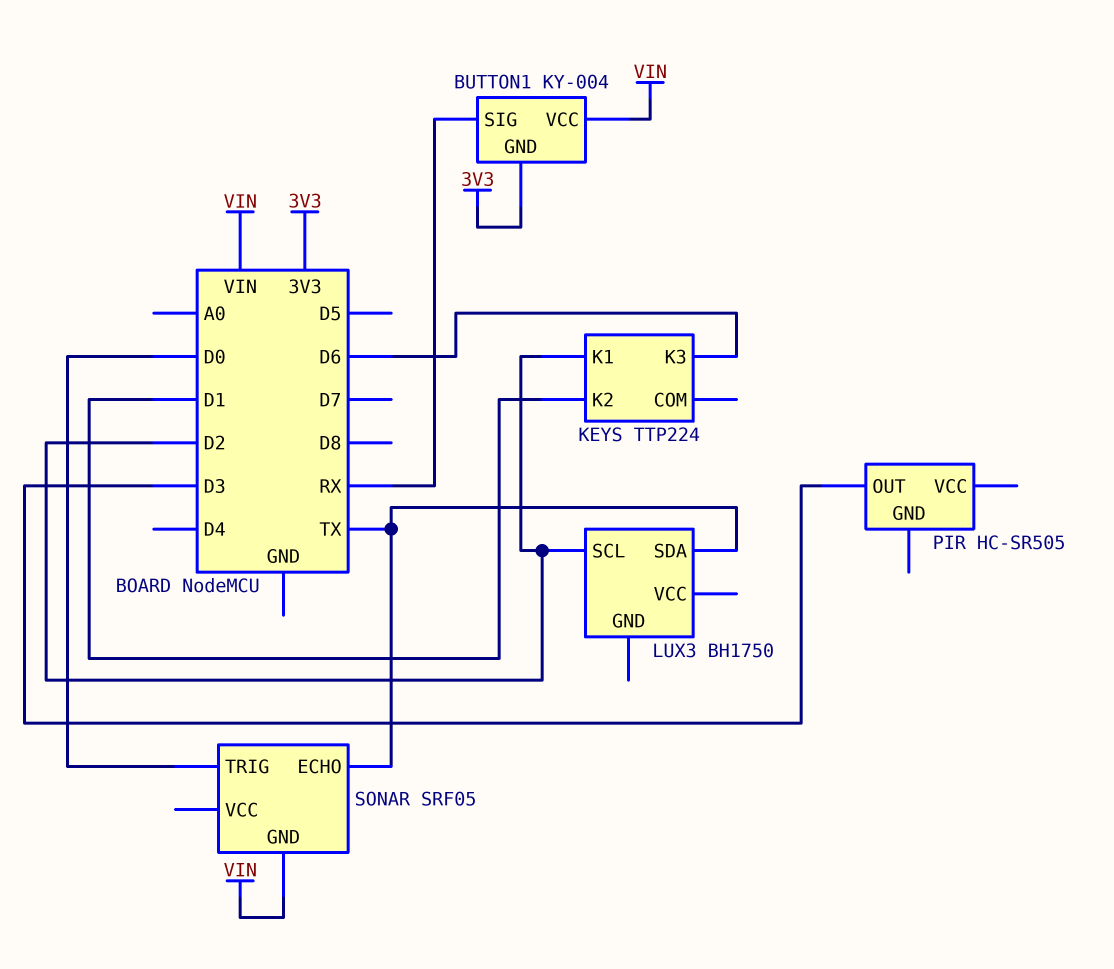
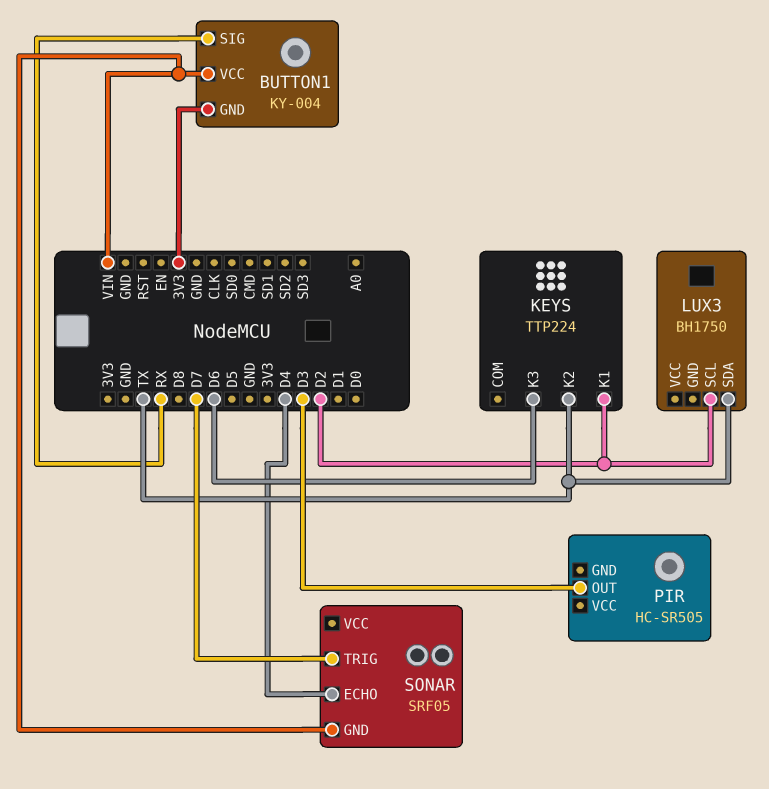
KEYS pin K2: D1 -> TX
SONAR pin ECHO: TX -> D4
SONAR pin TRIG: D0 -> D7

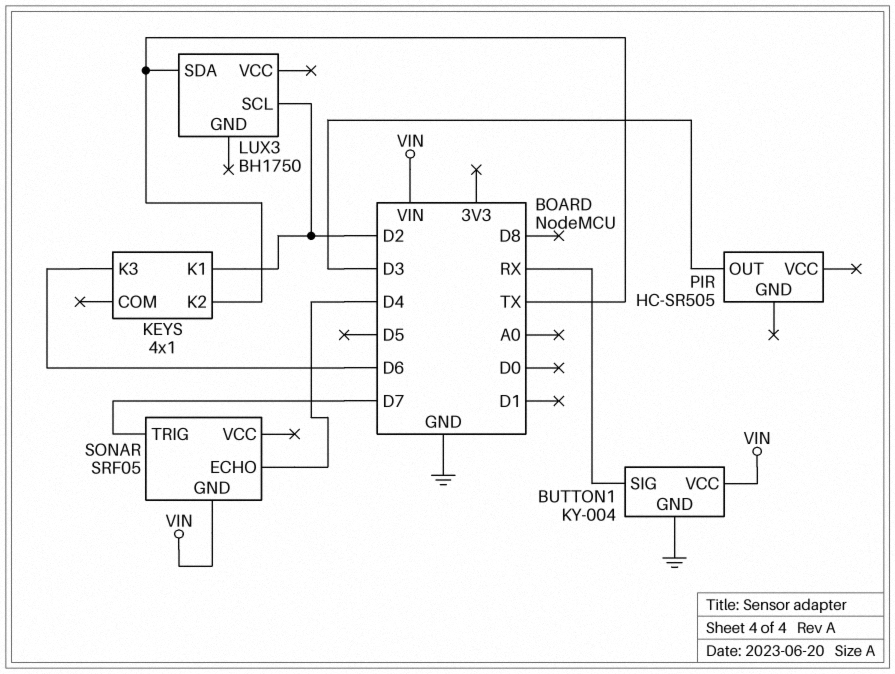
BUTTON1 pin GND: 3V3 -> GND
KEYS: TTP224 -> 4x1

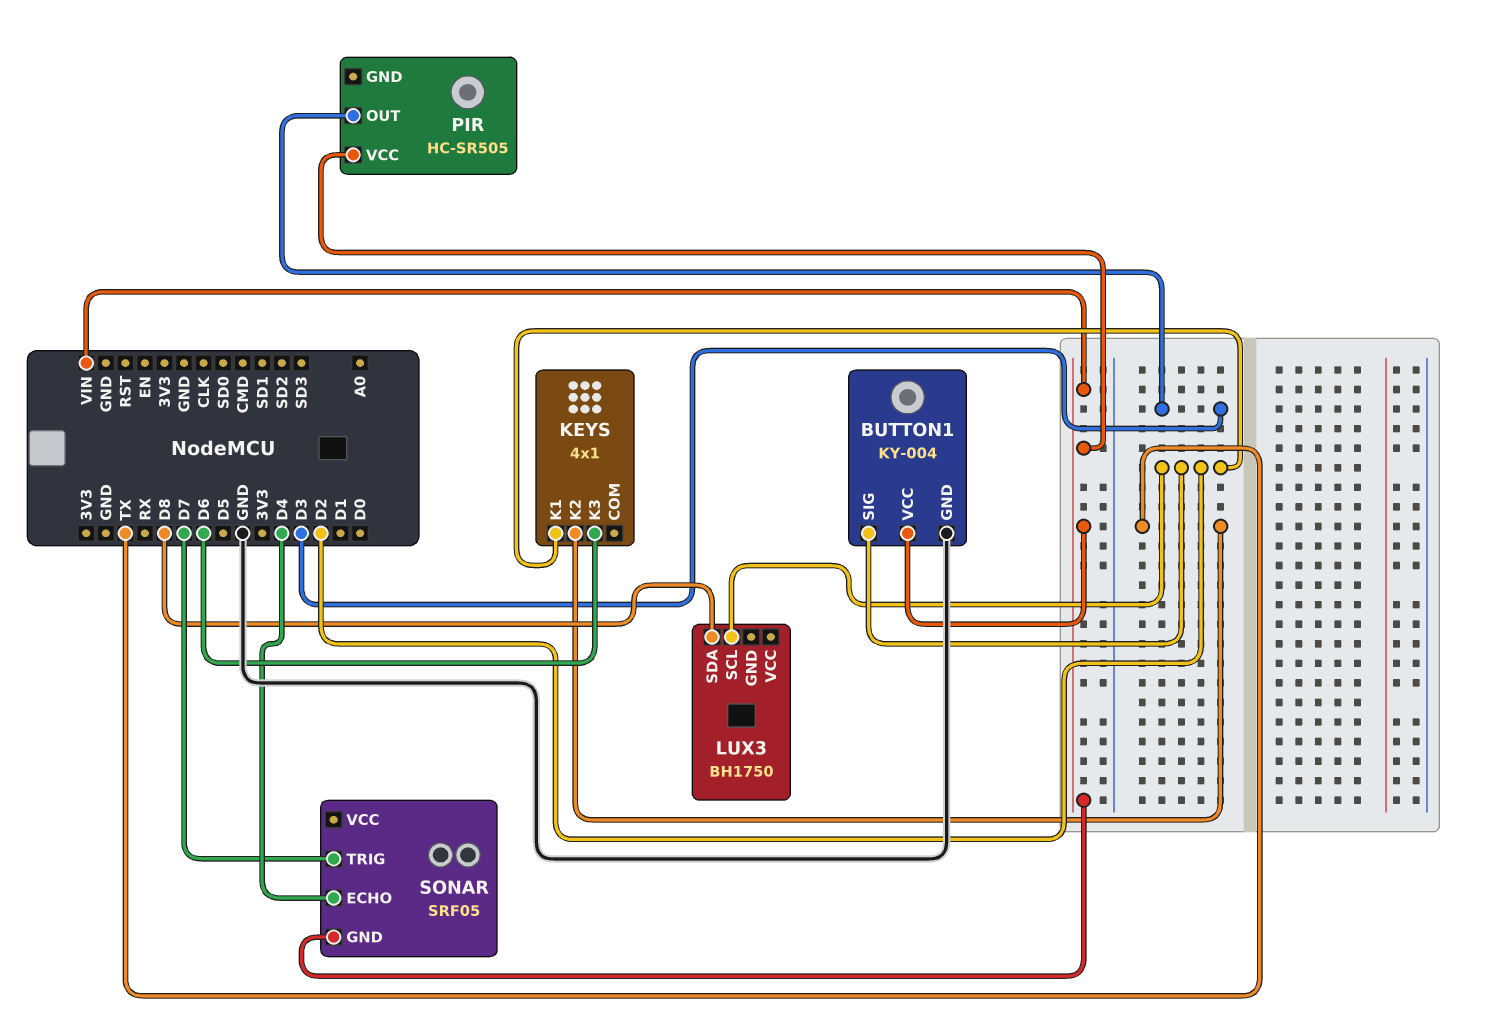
BUTTON1 pin SIG: RX -> D2
LUX3 pin SDA: TX -> D8
PIR pin VCC: none -> VIN

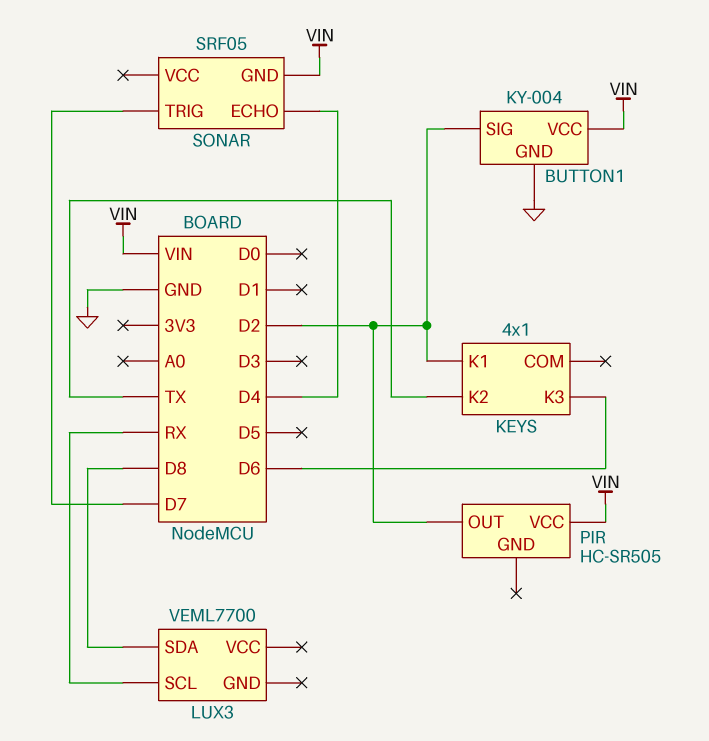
LUX3: BH1750 -> VEML7700
LUX3 pin SCL: D2 -> RX
PIR pin OUT: D3 -> D2

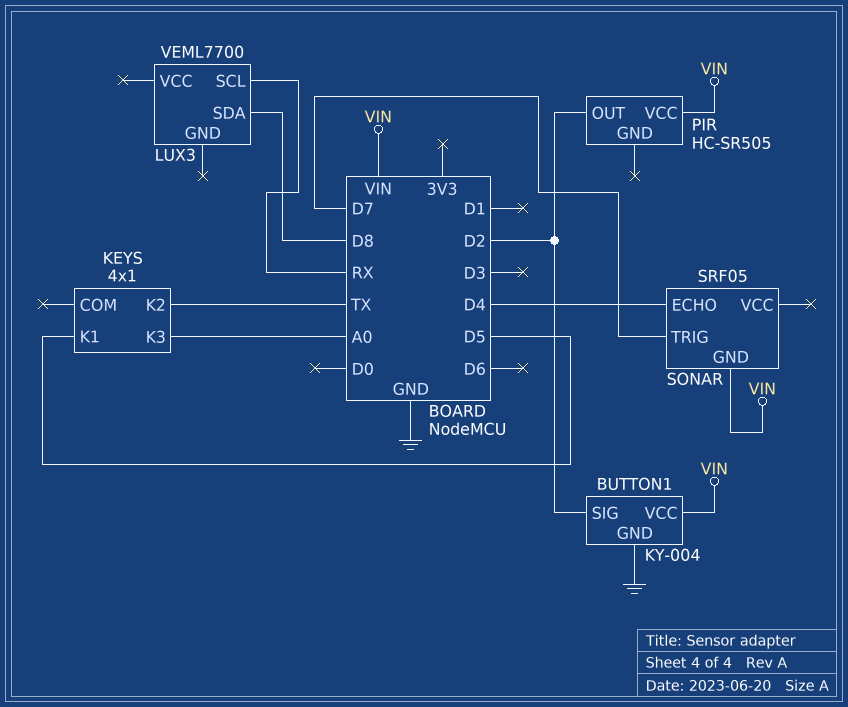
KEYS pin K1: D2 -> D5
KEYS pin K3: D6 -> A0

